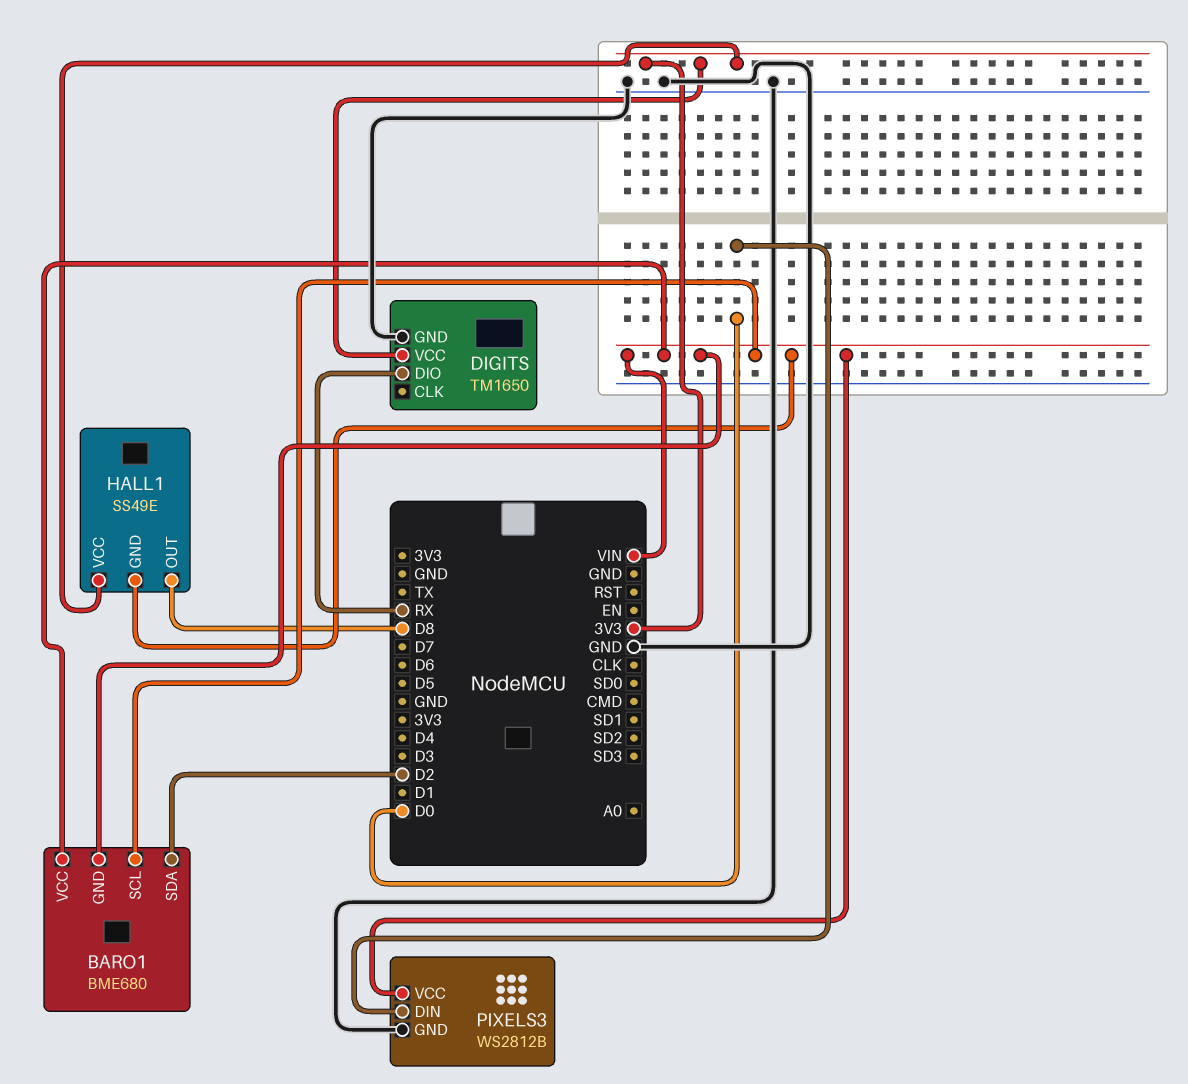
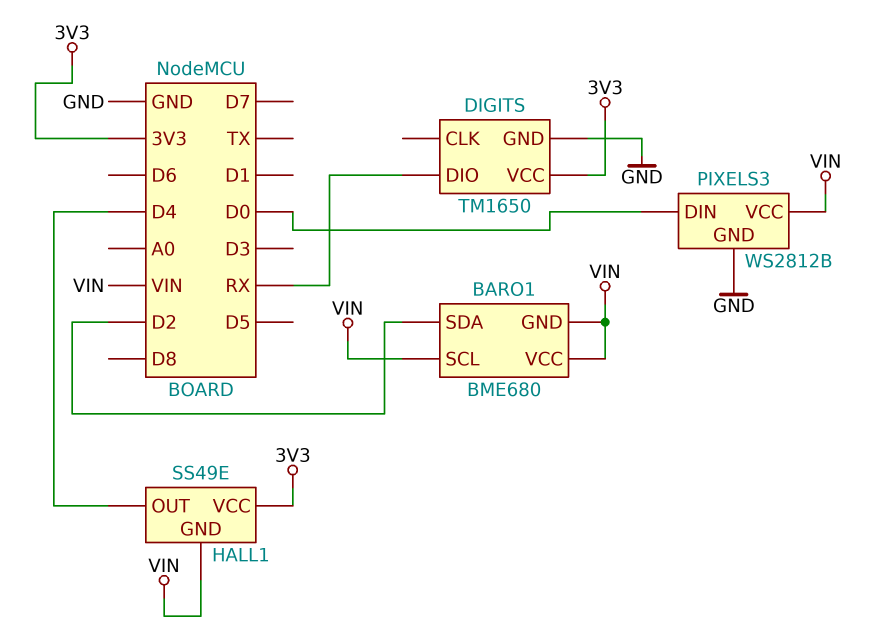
HALL1 pin OUT: D8 -> D4

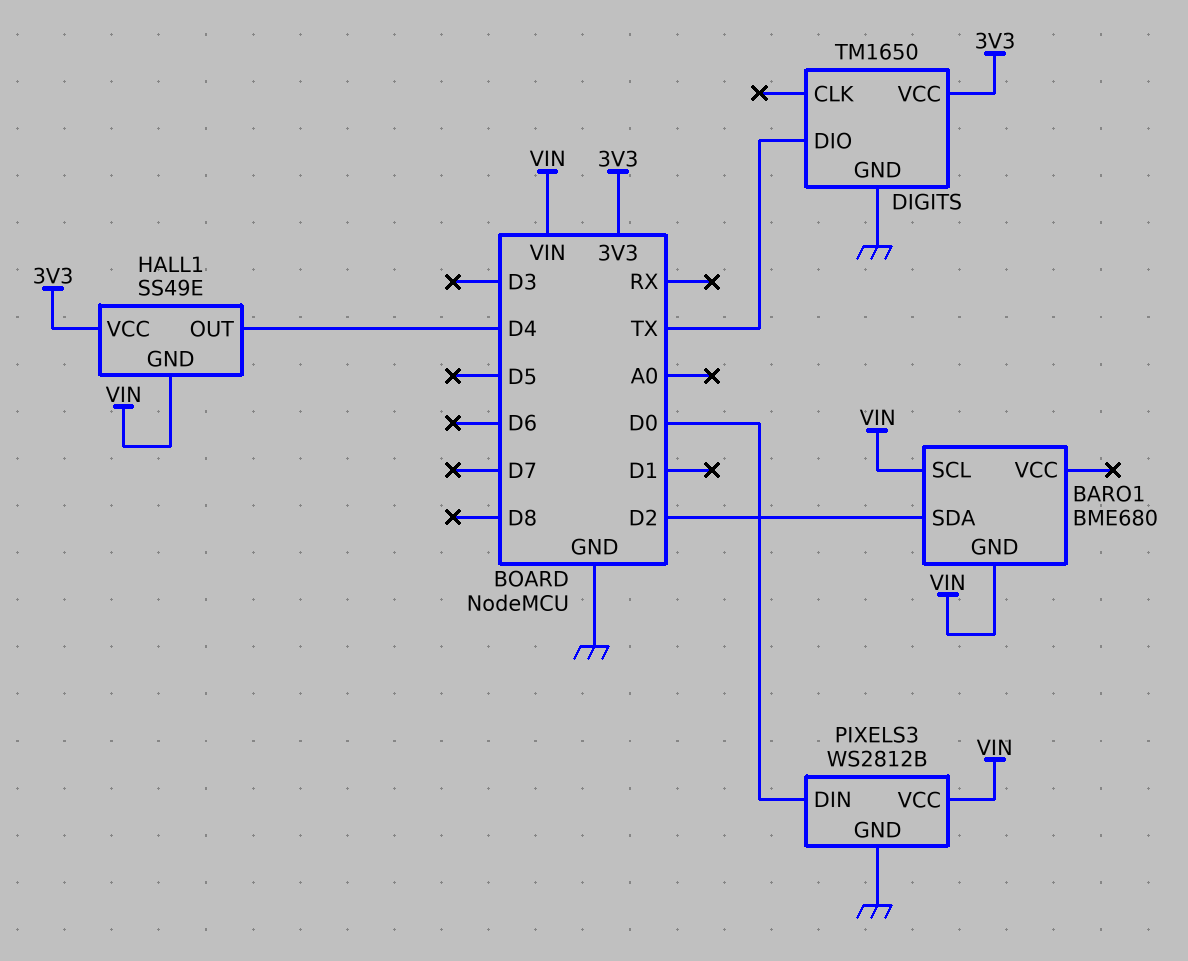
BARO1 pin VCC: VIN -> none
DIGITS pin DIO: RX -> TX

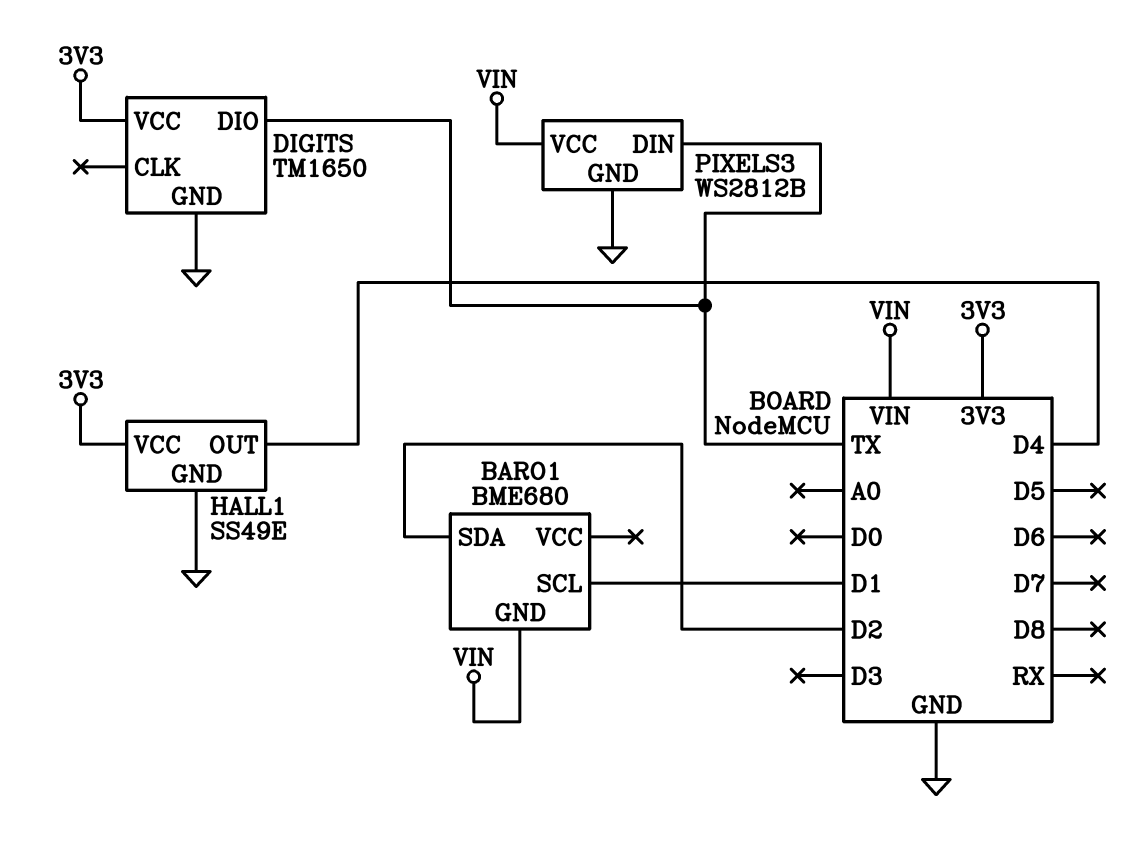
BARO1 pin SCL: VIN -> D1
HALL1 pin GND: VIN -> GND
PIXELS3 pin DIN: D0 -> TX

